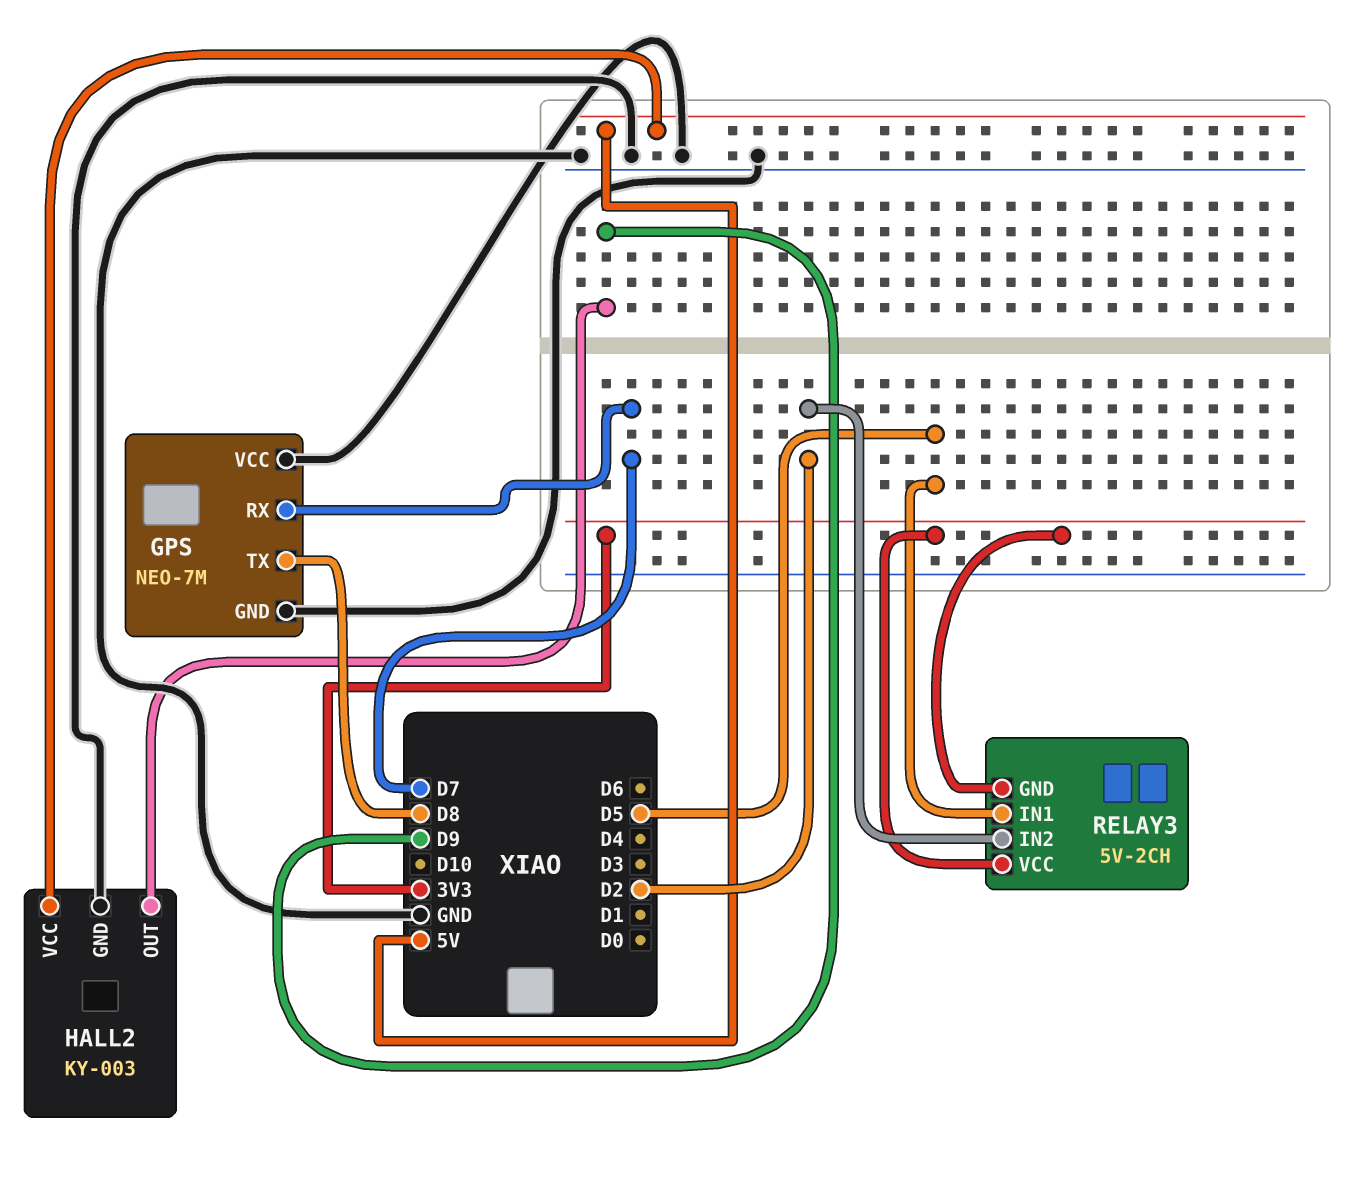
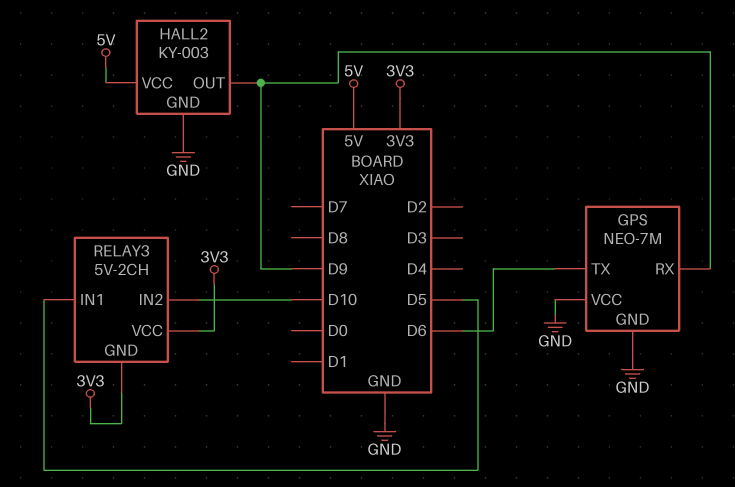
GPS pin RX: D7 -> D9
GPS pin TX: D8 -> D6
RELAY3 pin IN2: D2 -> D10

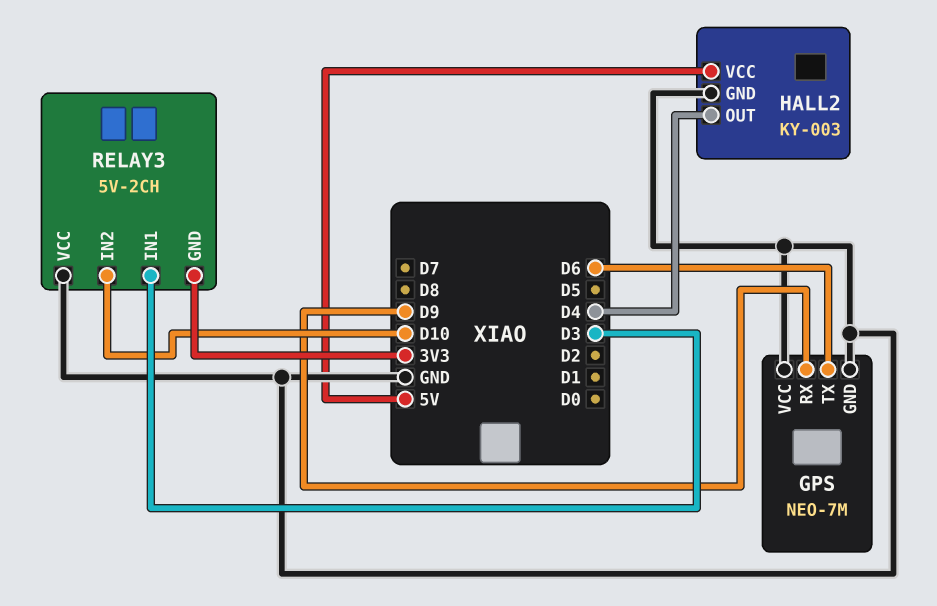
HALL2 pin OUT: D9 -> D4
RELAY3 pin IN1: D5 -> D3
RELAY3 pin VCC: 3V3 -> GND

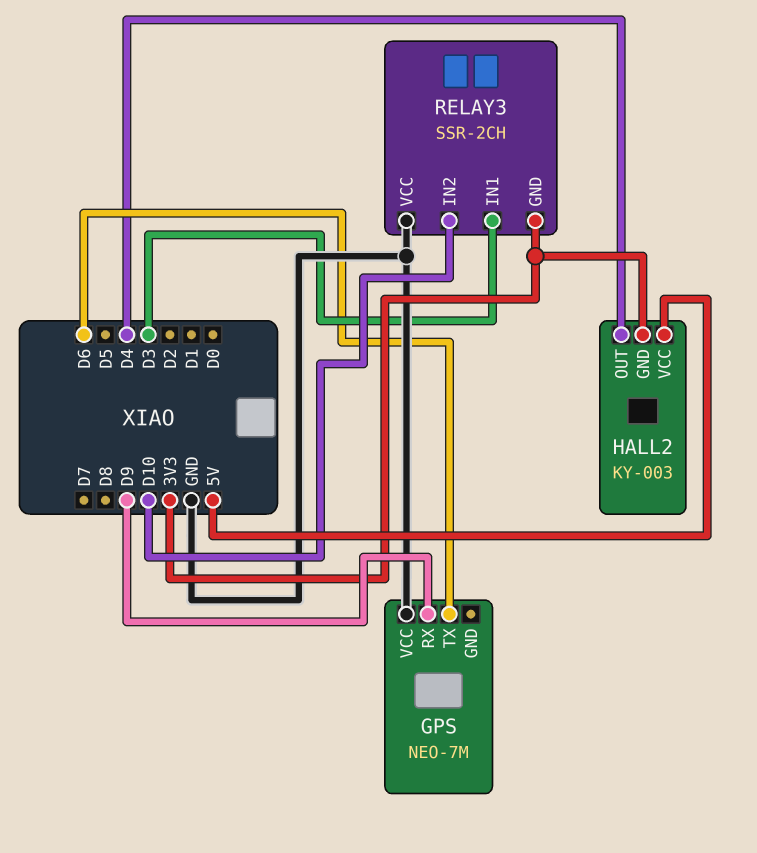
GPS pin GND: GND -> none
HALL2 pin GND: GND -> 3V3
RELAY3: 5V-2CH -> SSR-2CH

